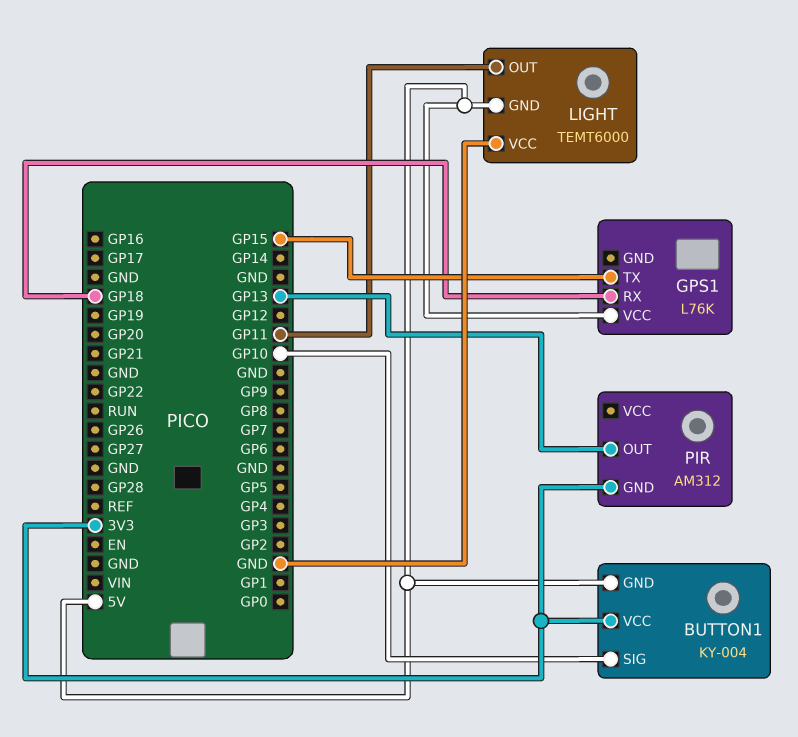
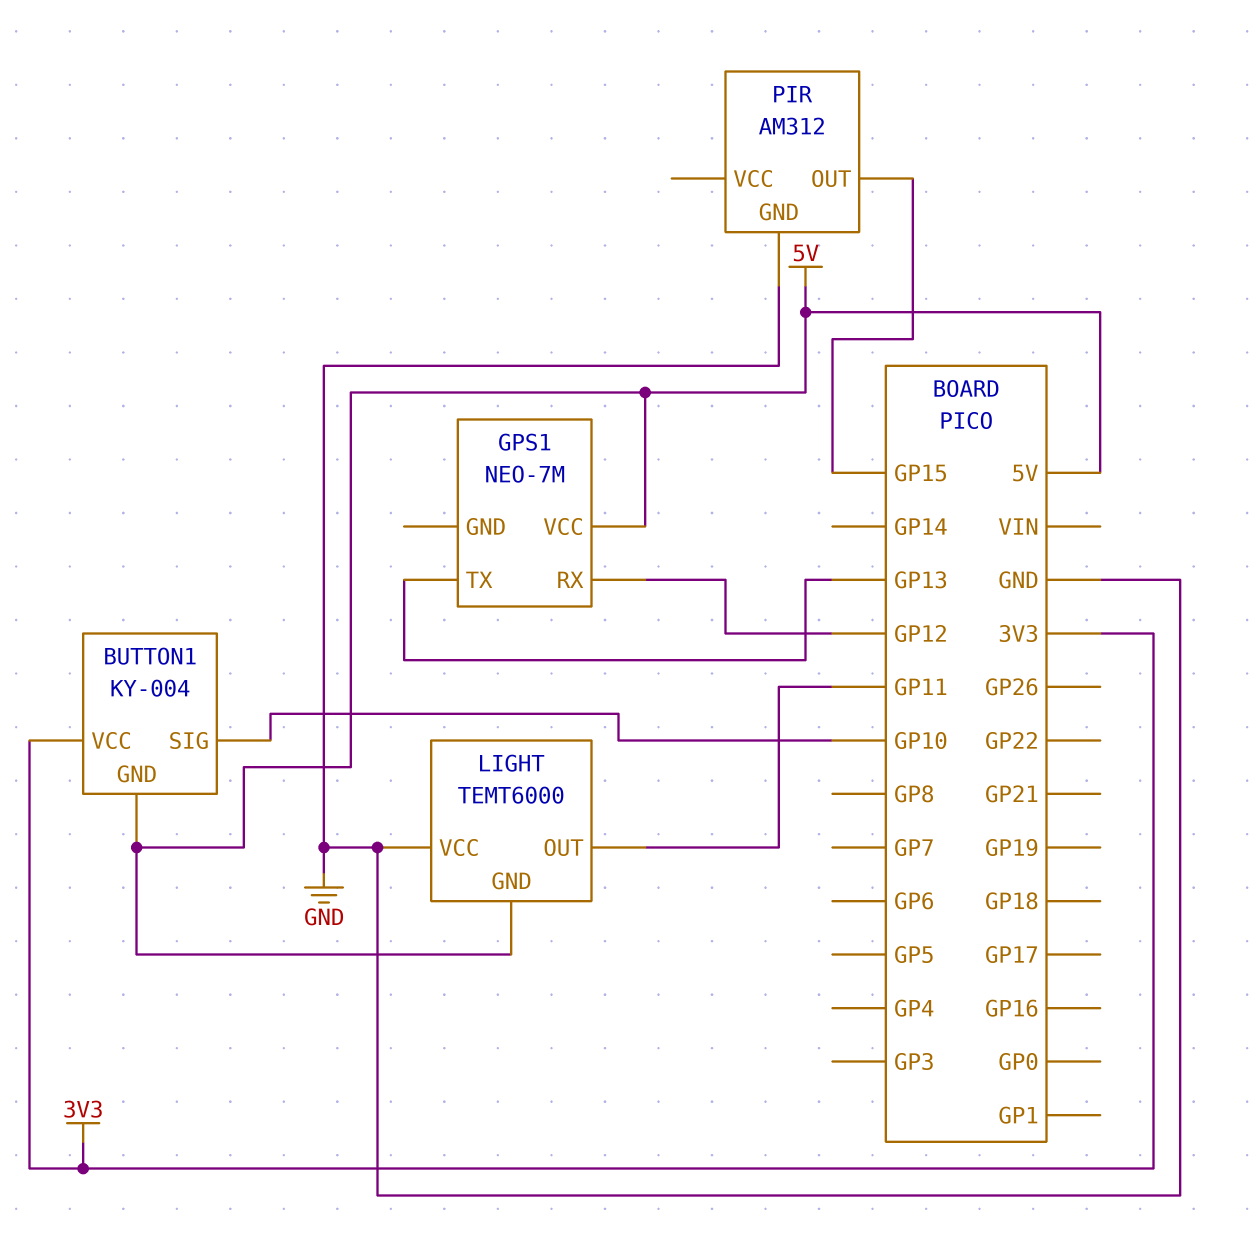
GPS1: L76K -> NEO-7M
GPS1 pin RX: GP18 -> GP12
GPS1 pin TX: GP15 -> GP13
PIR pin GND: 3V3 -> GND
PIR pin OUT: GP13 -> GP15

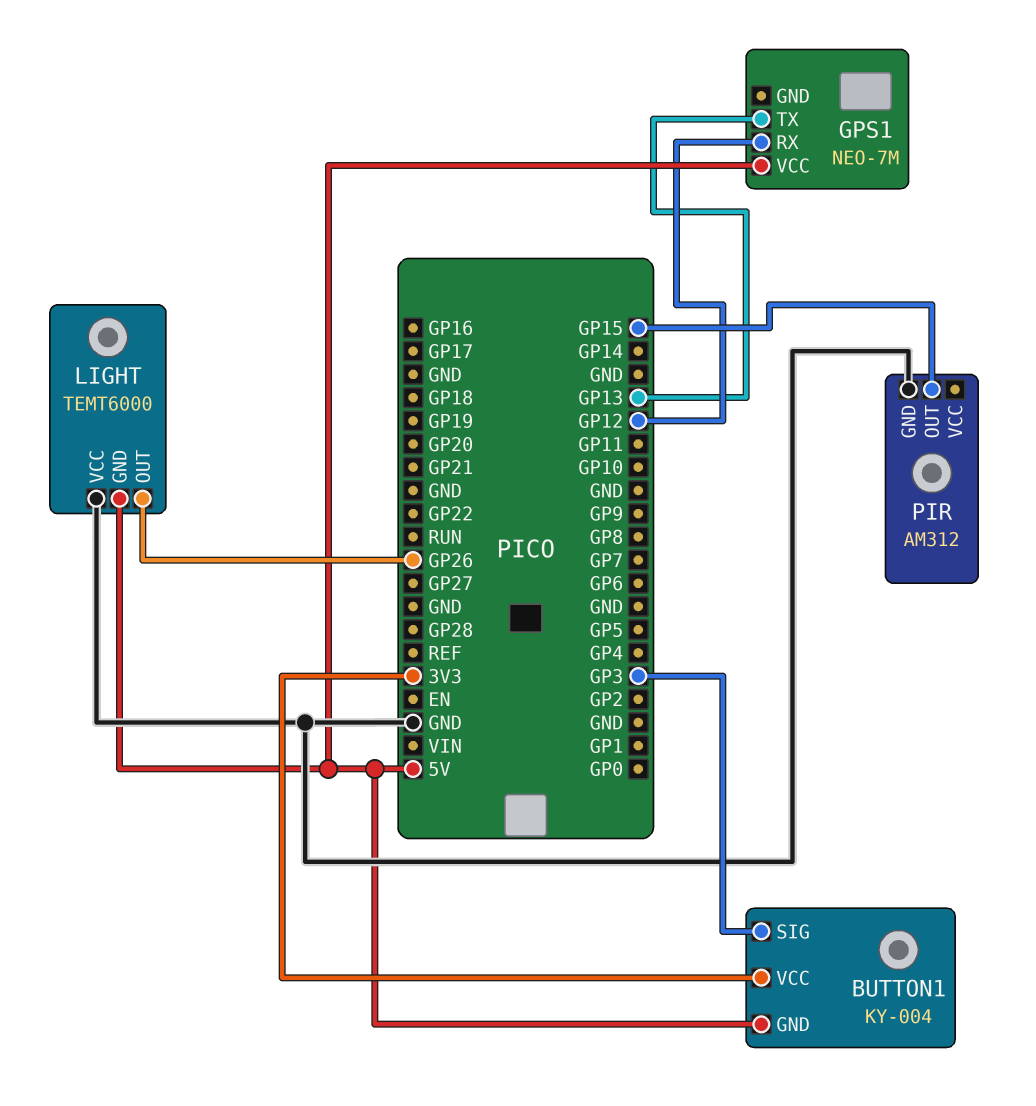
BUTTON1 pin SIG: GP10 -> GP3
LIGHT pin OUT: GP11 -> GP26

